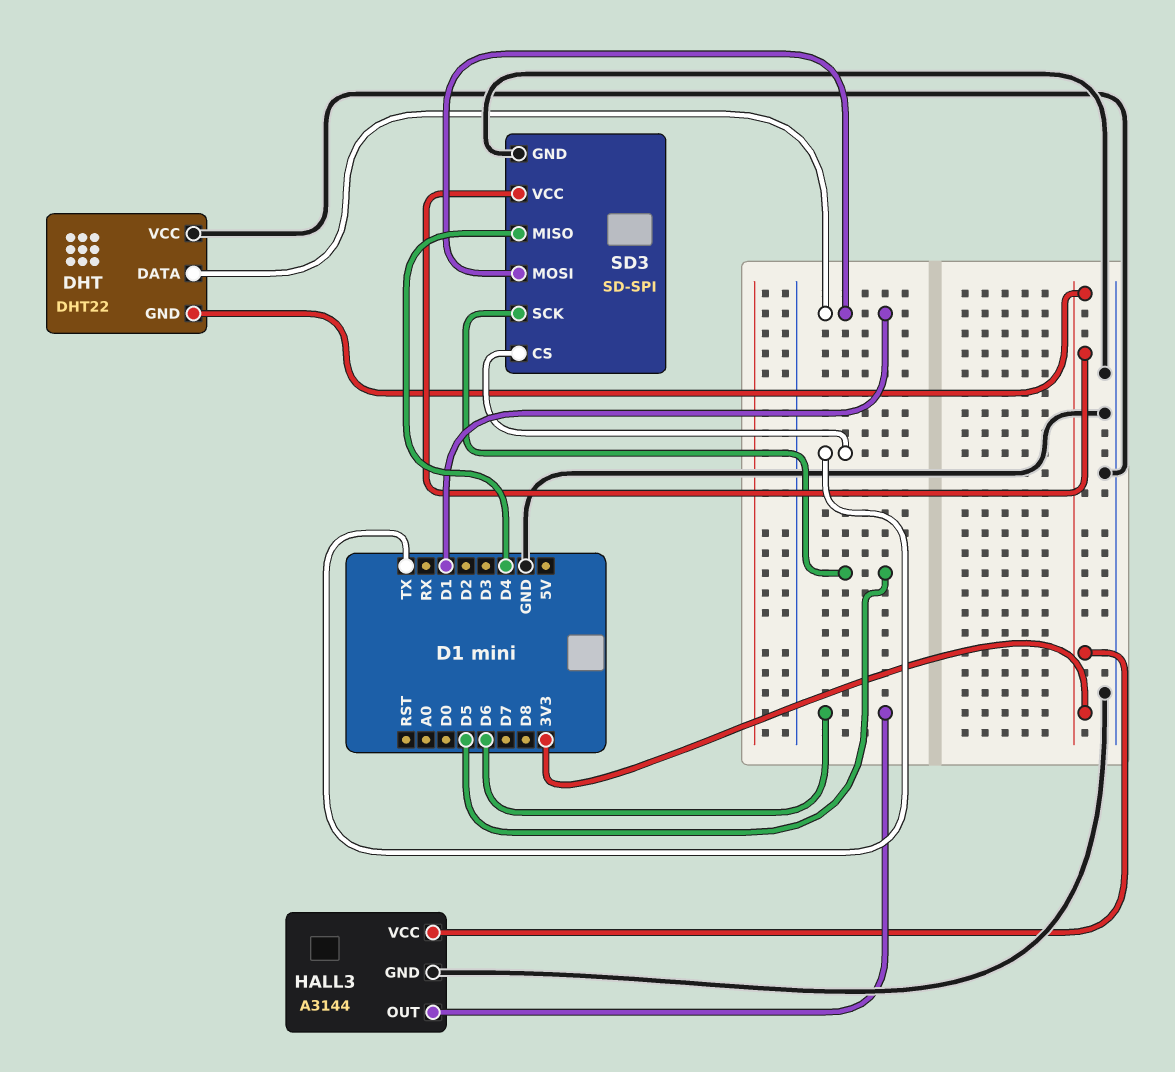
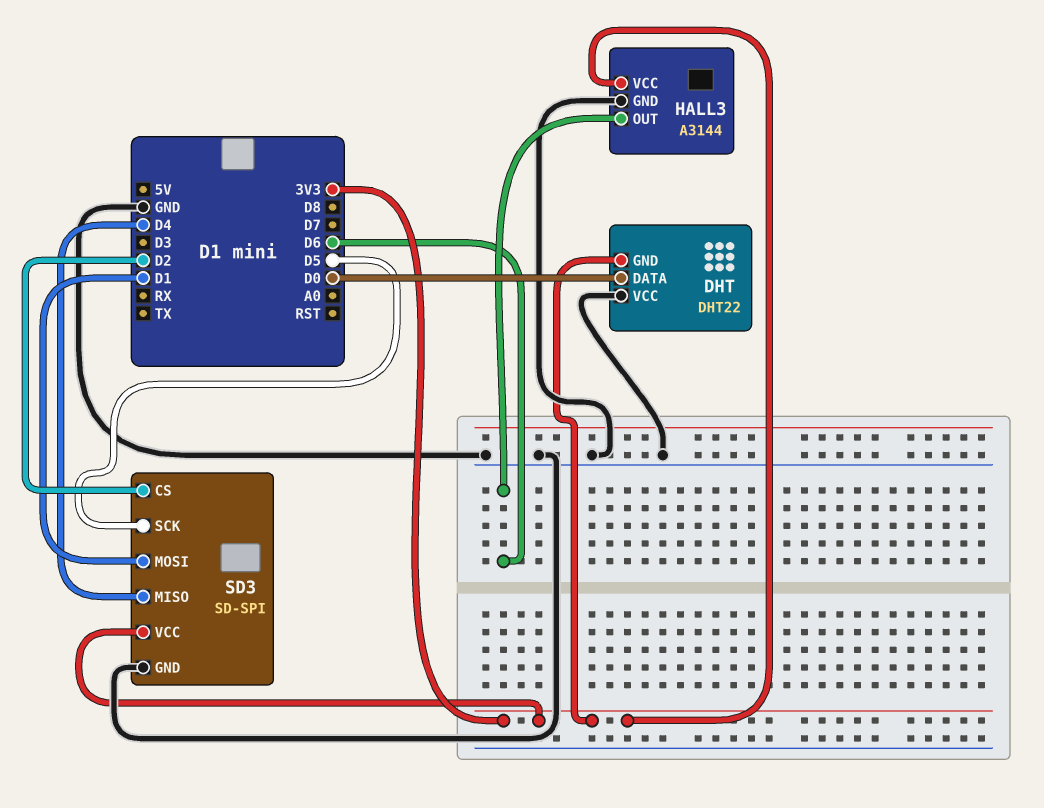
DHT pin DATA: D1 -> D0
SD3 pin CS: TX -> D2

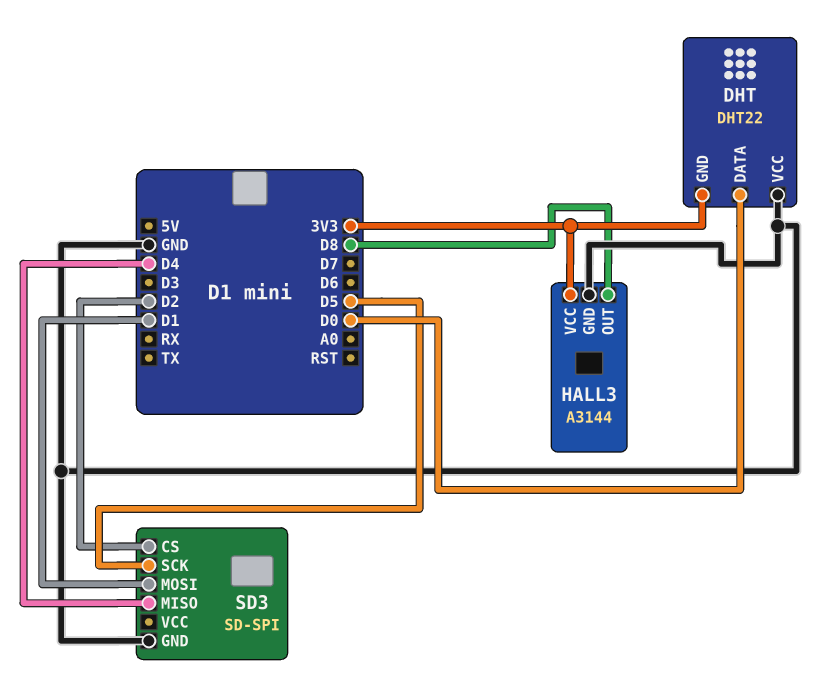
HALL3 pin OUT: D6 -> D8
SD3 pin VCC: 3V3 -> none

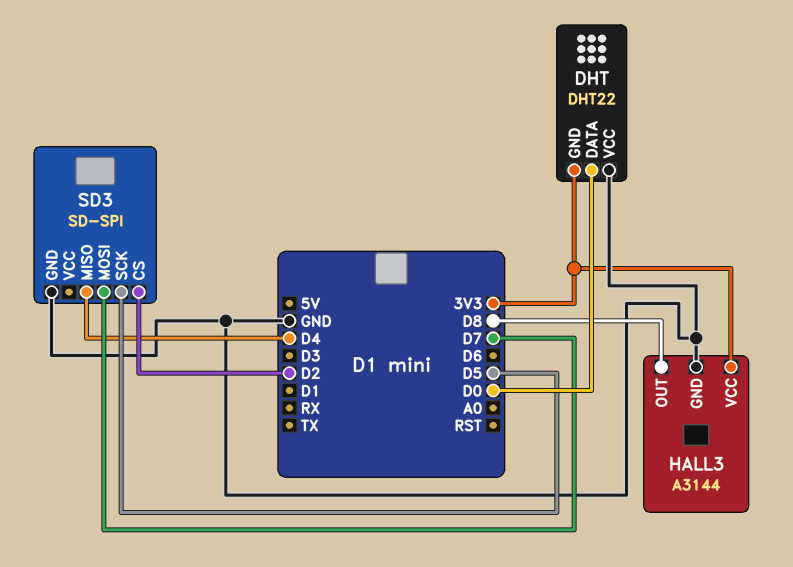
SD3 pin MOSI: D1 -> D7

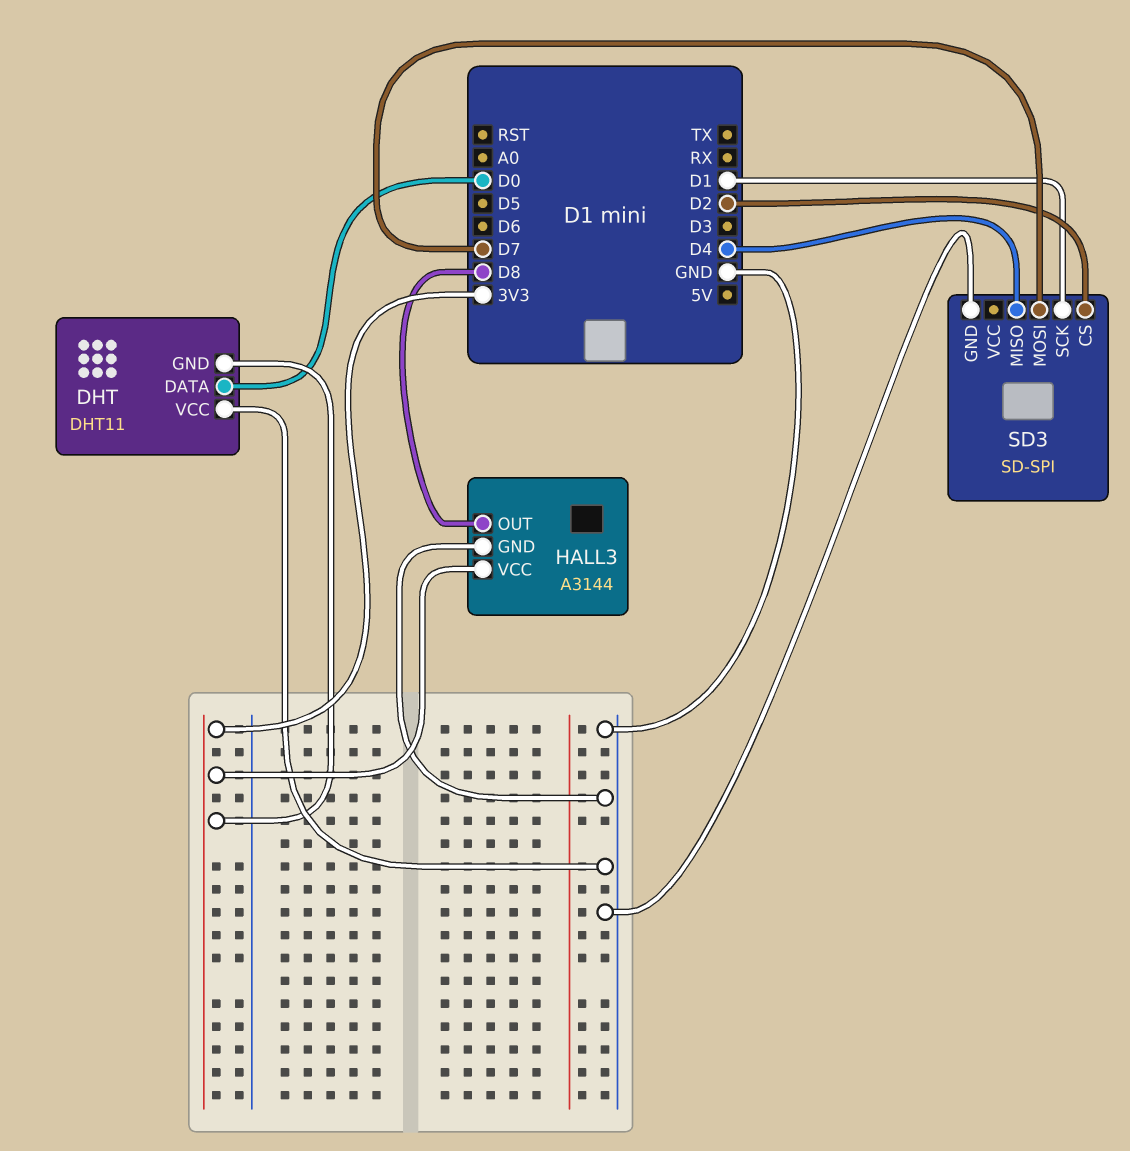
DHT: DHT22 -> DHT11
SD3 pin SCK: D5 -> D1

